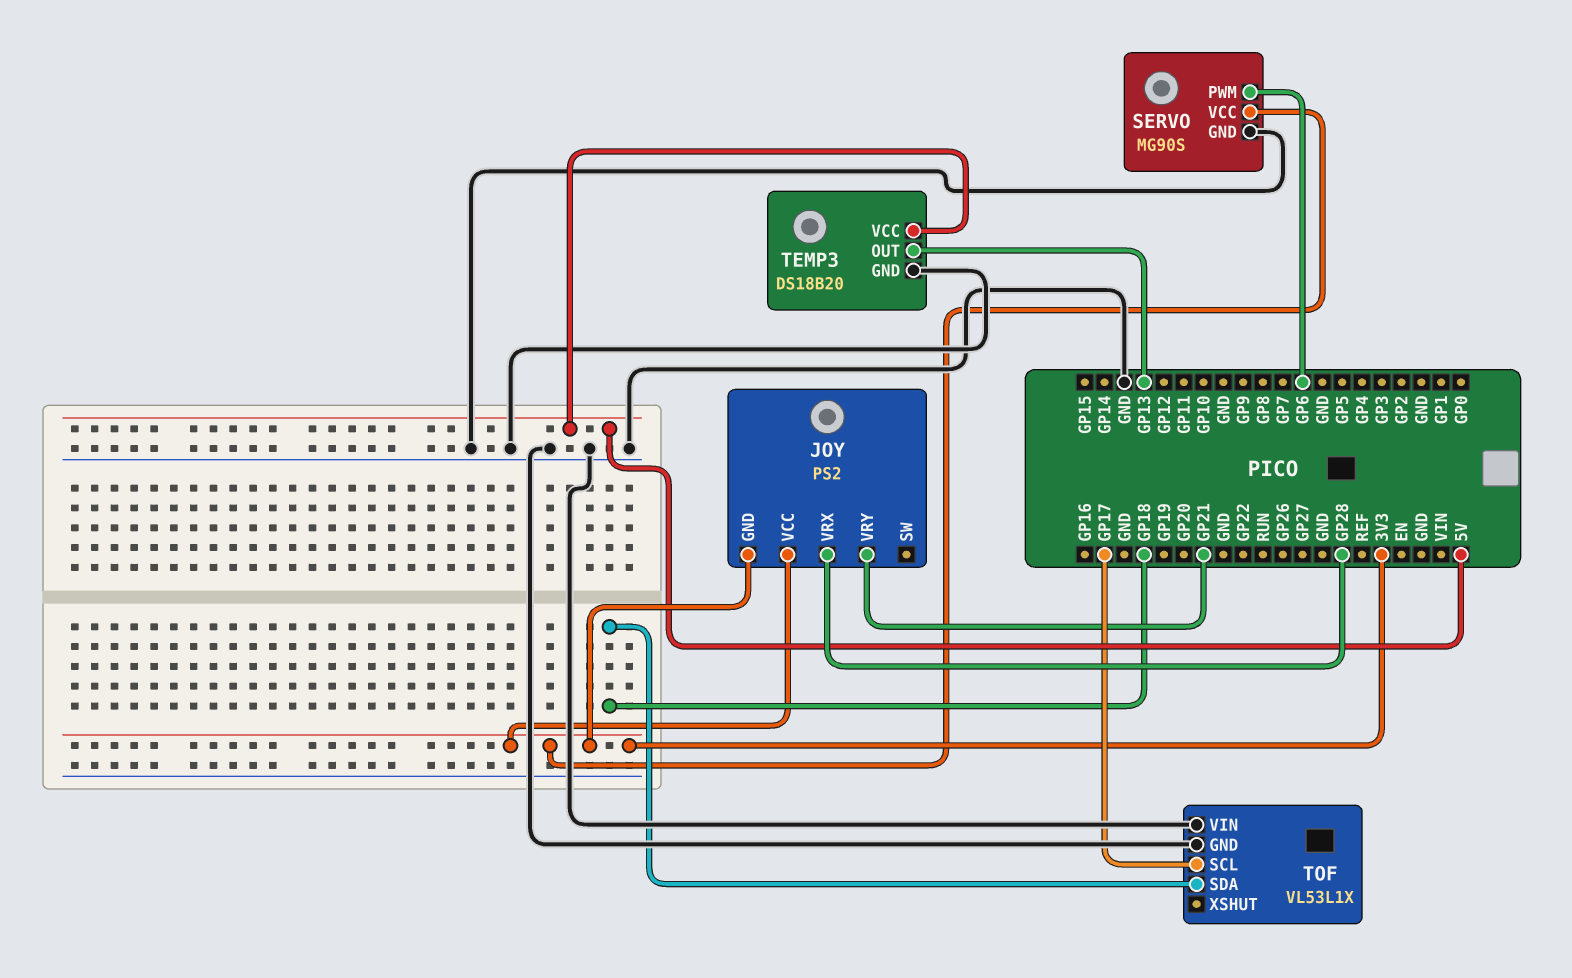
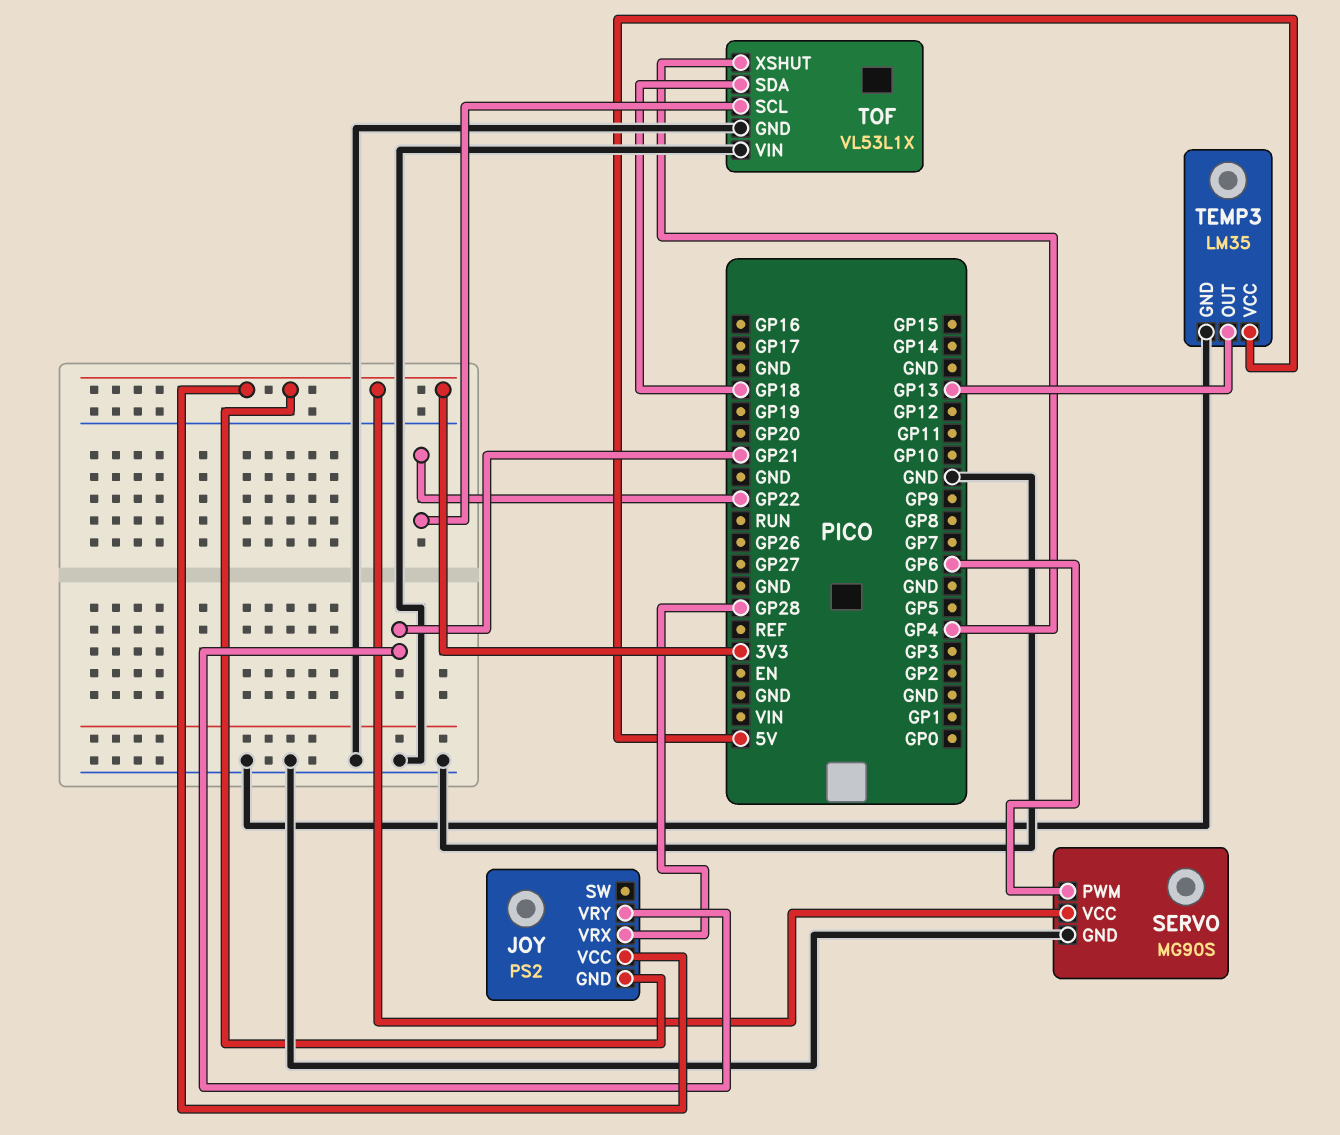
TEMP3: DS18B20 -> LM35
TOF pin SCL: GP17 -> GP22
TOF pin XSHUT: none -> GP4

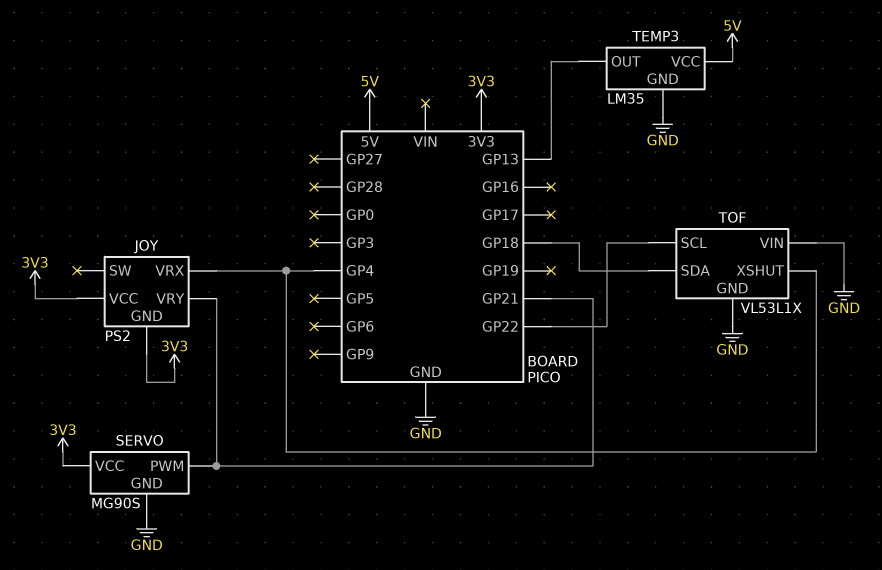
JOY pin VRX: GP28 -> GP4
SERVO pin PWM: GP6 -> GP21

